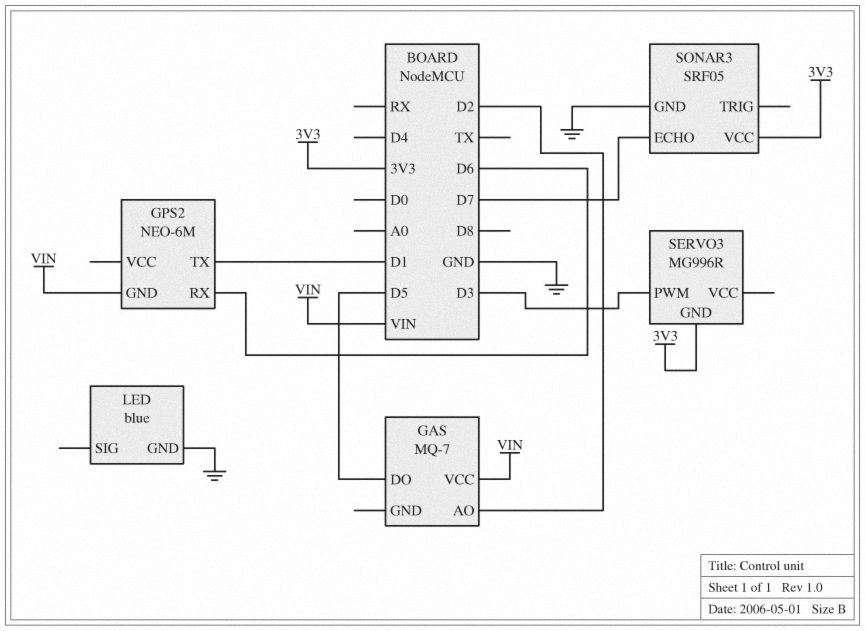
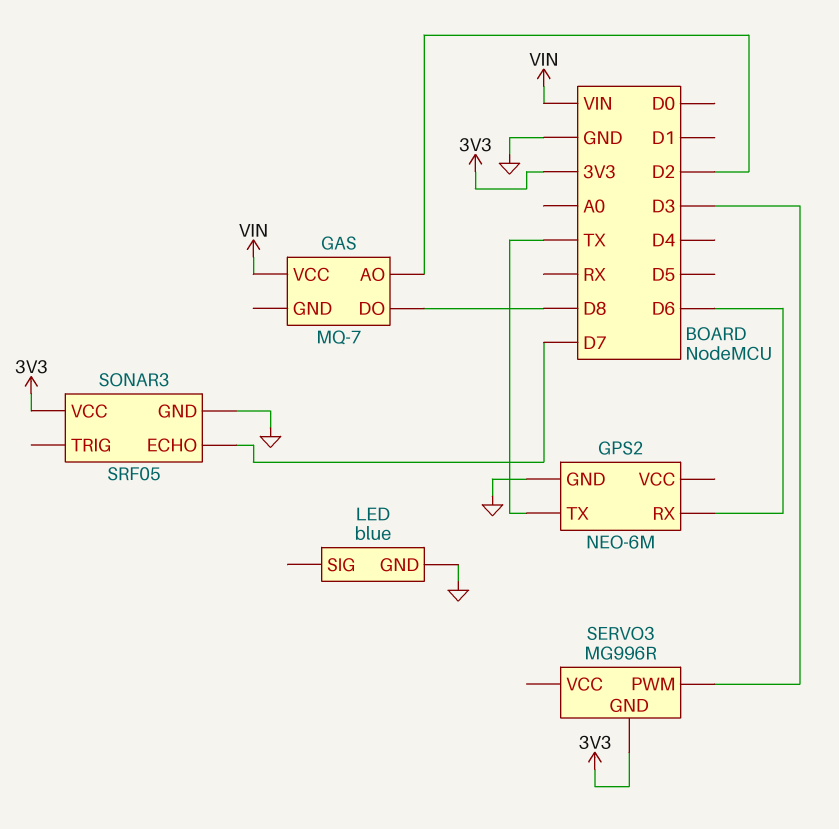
GAS pin DO: D5 -> D8
GPS2 pin GND: VIN -> GND
GPS2 pin TX: D1 -> TX

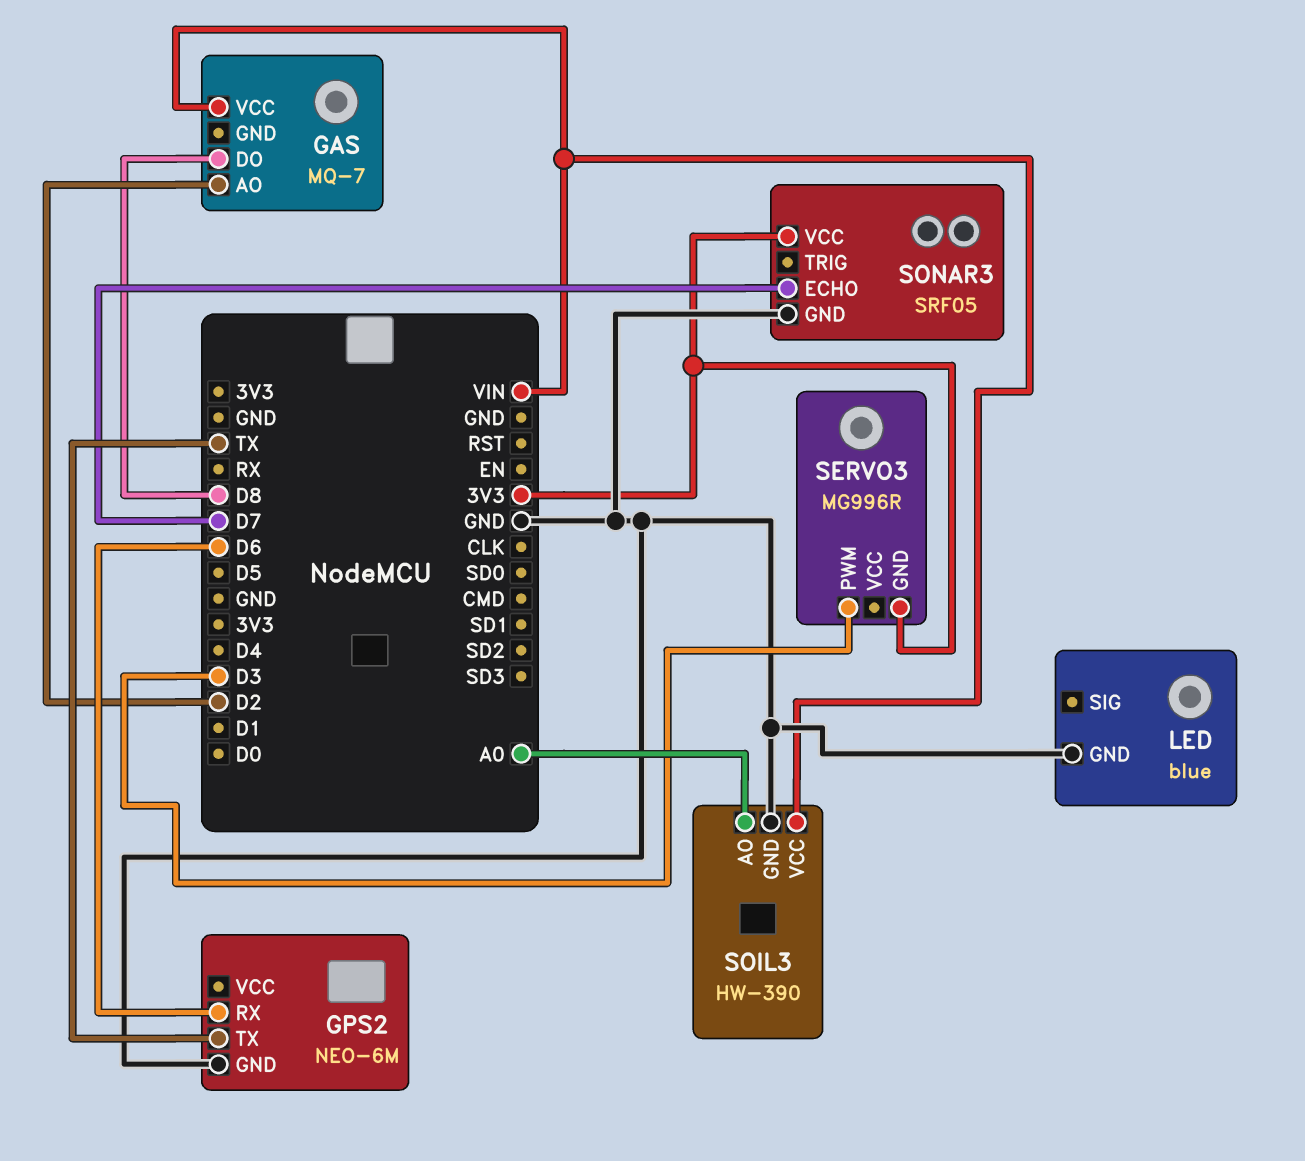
SOIL3: none -> HW-390
SOIL3 pin AO: none -> A0
SOIL3 pin GND: none -> GND
SOIL3 pin VCC: none -> VIN

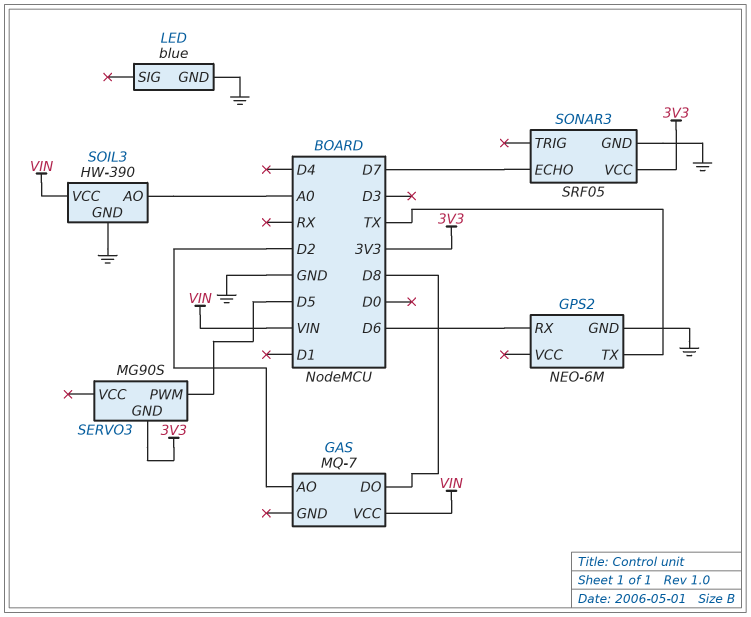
SERVO3: MG996R -> MG90S
SERVO3 pin PWM: D3 -> D5

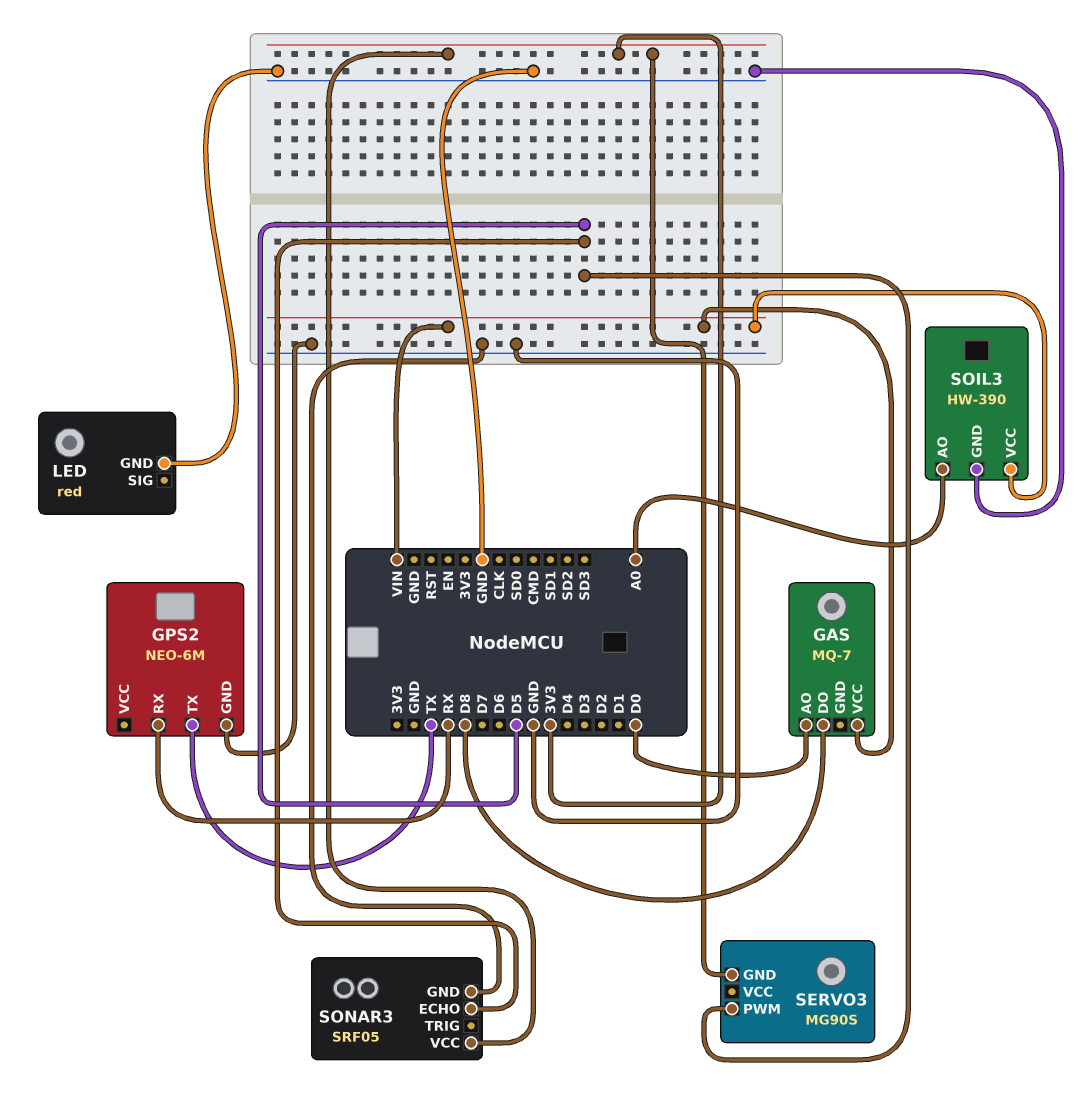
GAS pin AO: D2 -> D0
GPS2 pin RX: D6 -> RX
LED: blue -> red
SONAR3 pin ECHO: D7 -> D5

